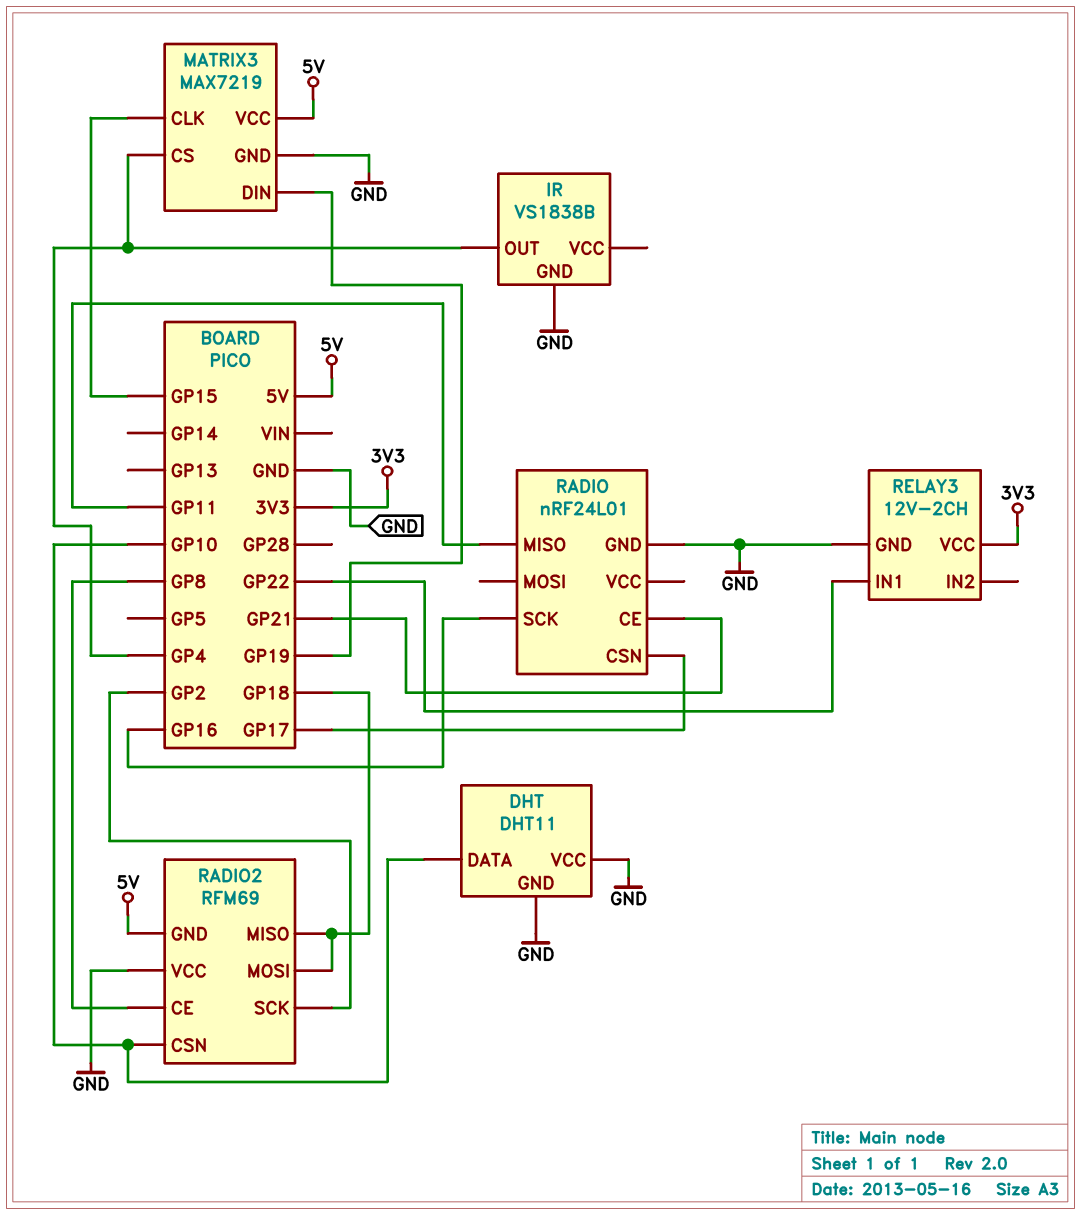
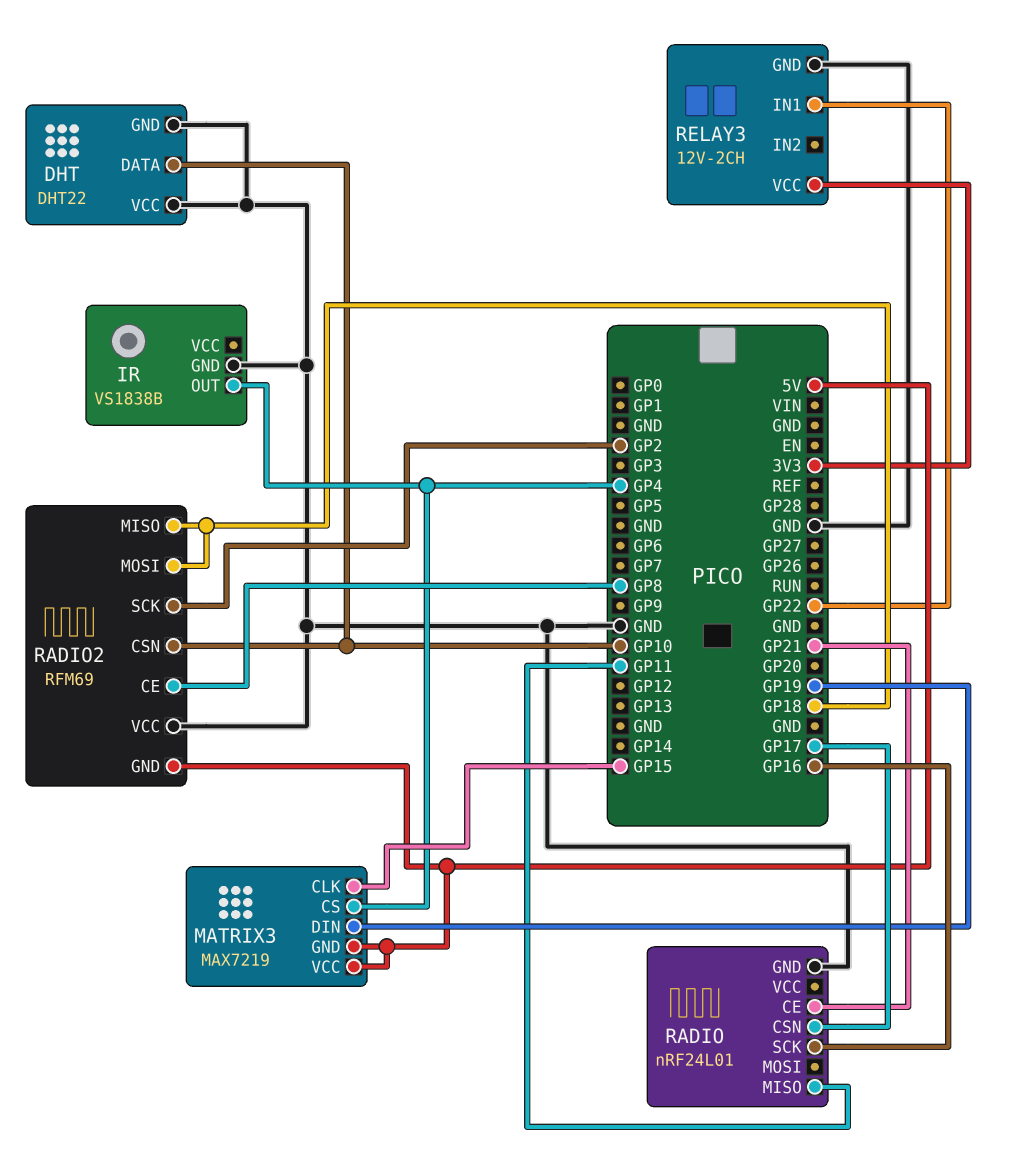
DHT: DHT11 -> DHT22
MATRIX3 pin GND: GND -> 5V

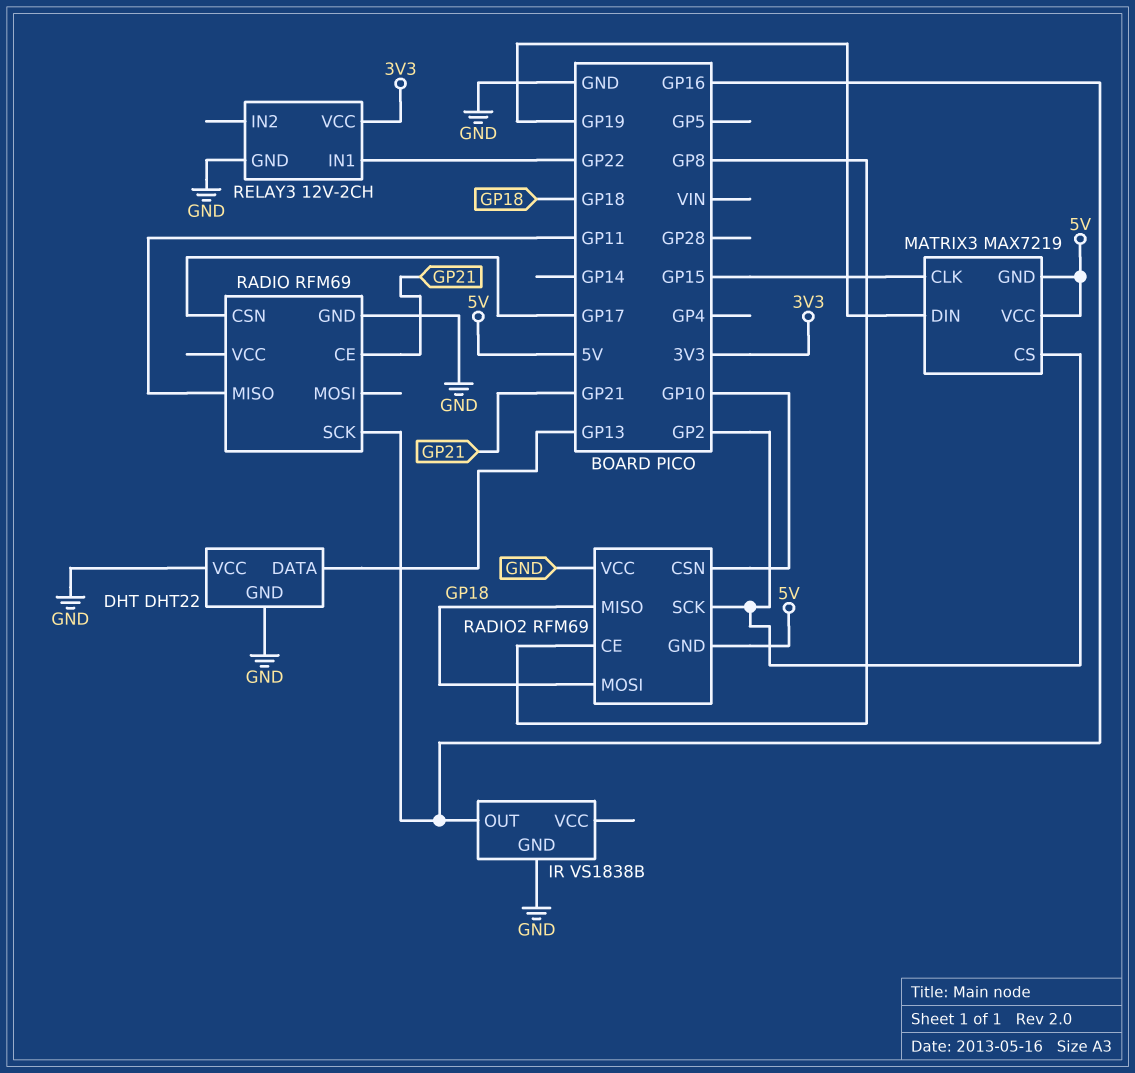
DHT pin DATA: GP10 -> GP13
IR pin OUT: GP4 -> GP16
MATRIX3 pin CS: GP4 -> GP2
RADIO: nRF24L01 -> RFM69

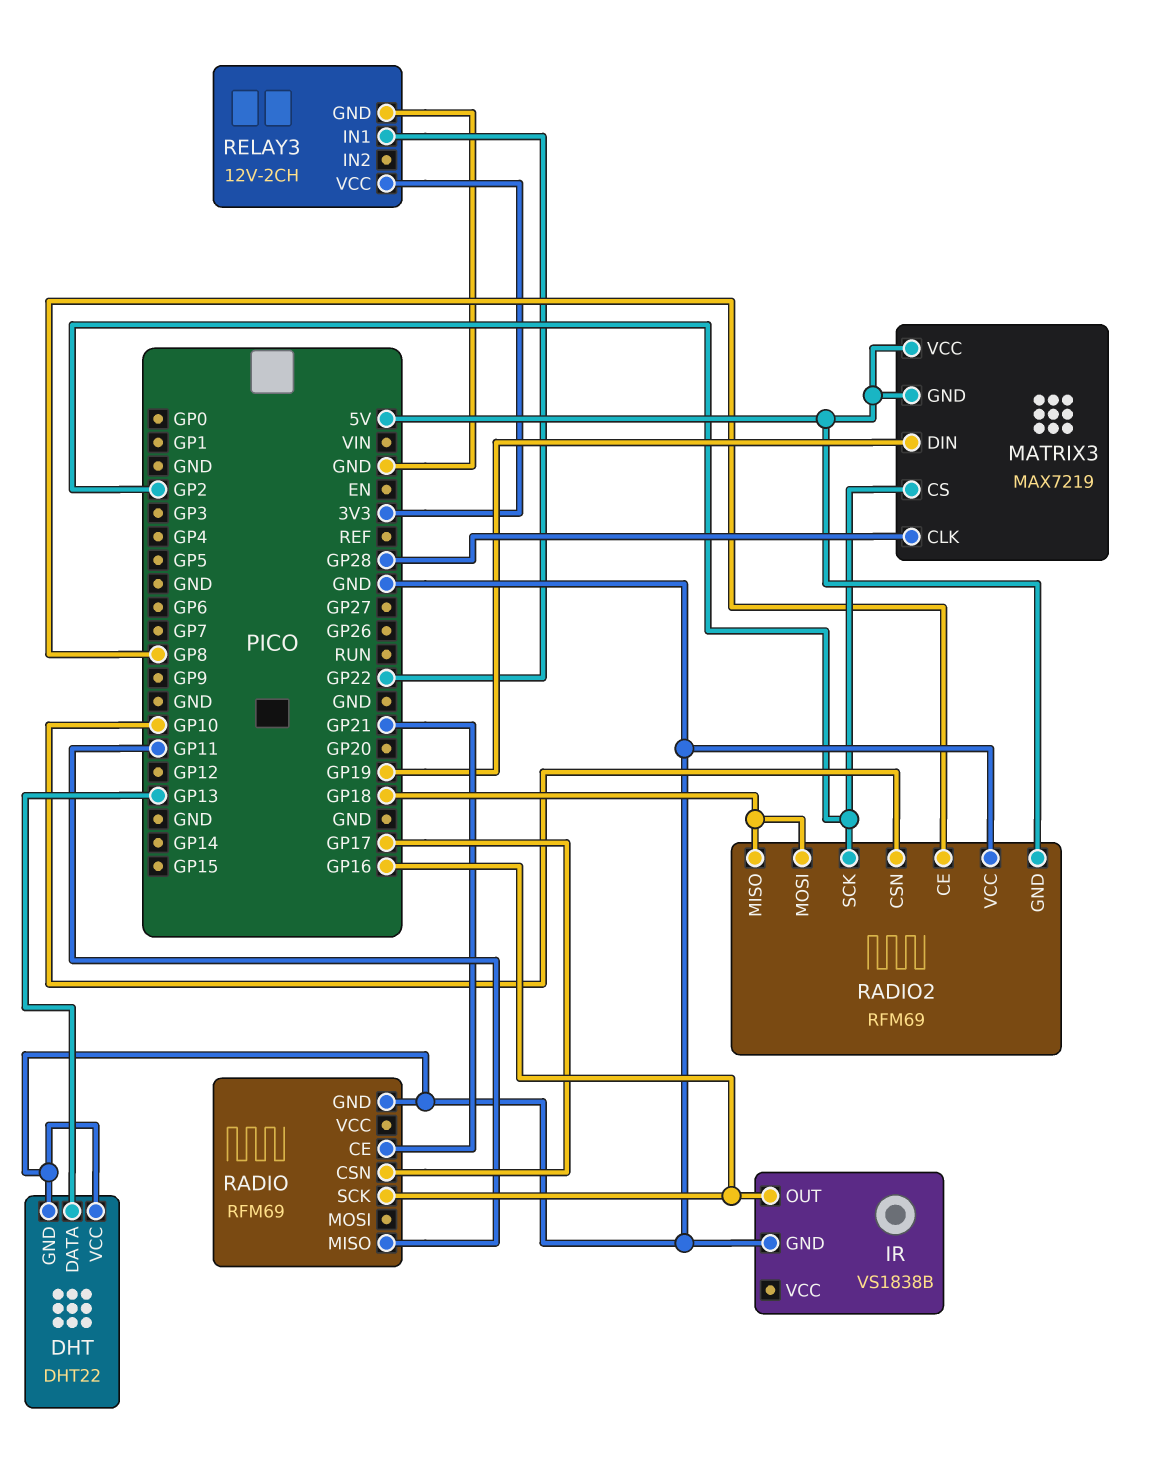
MATRIX3 pin CLK: GP15 -> GP28

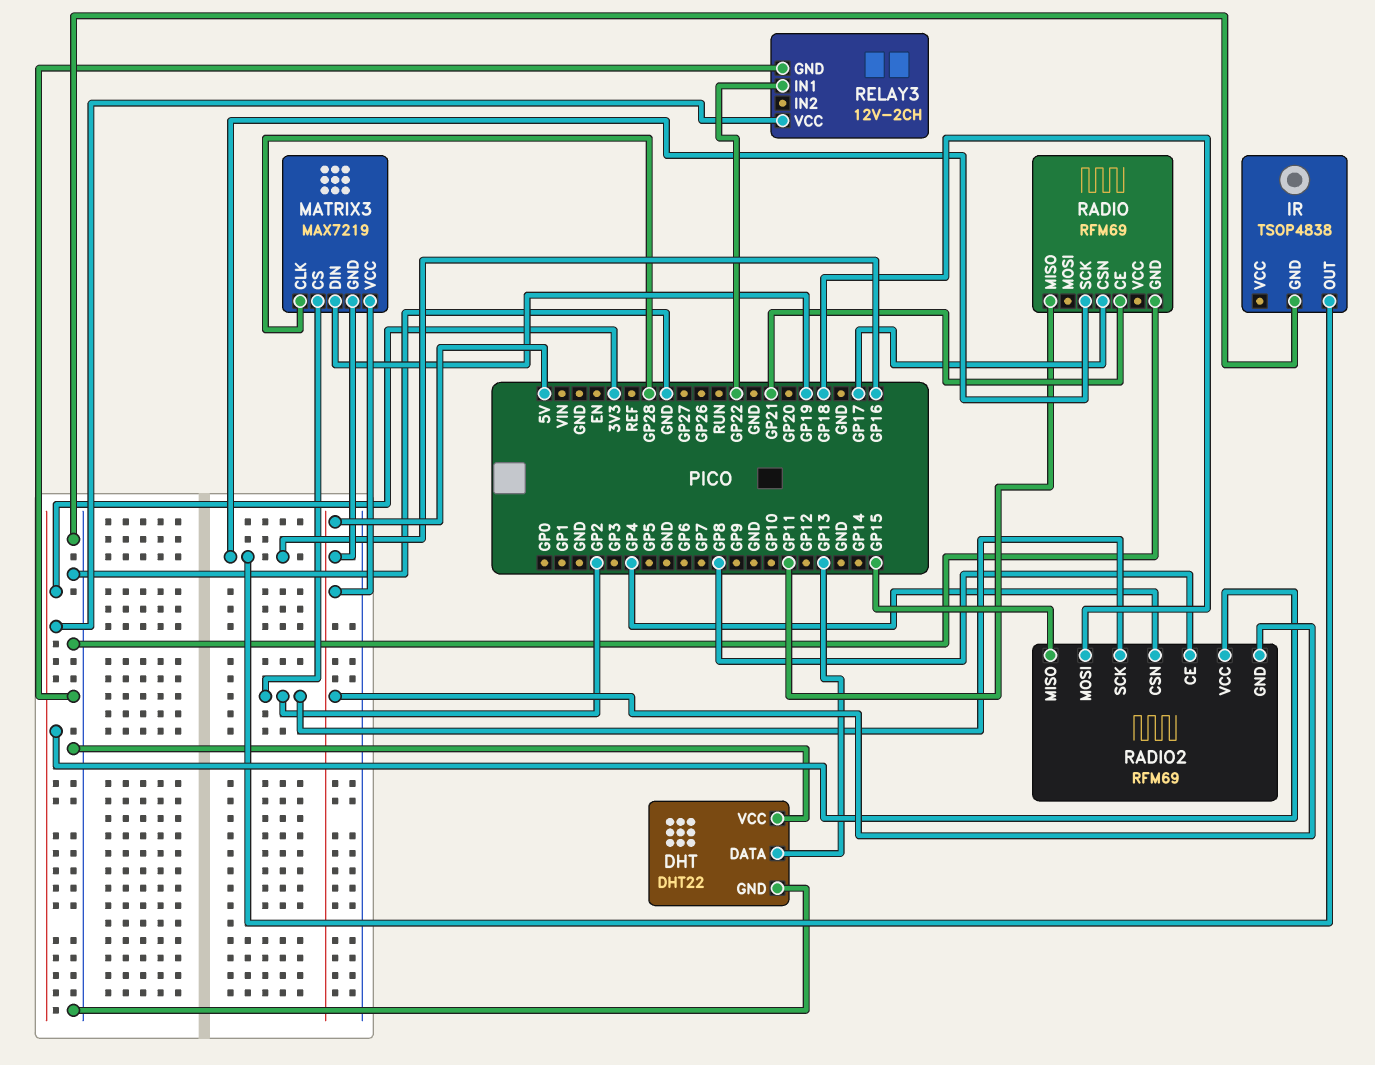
IR: VS1838B -> TSOP4838
RADIO2 pin CSN: GP10 -> GP4
RADIO2 pin MISO: GP18 -> GP15
RADIO2 pin VCC: GND -> 3V3

